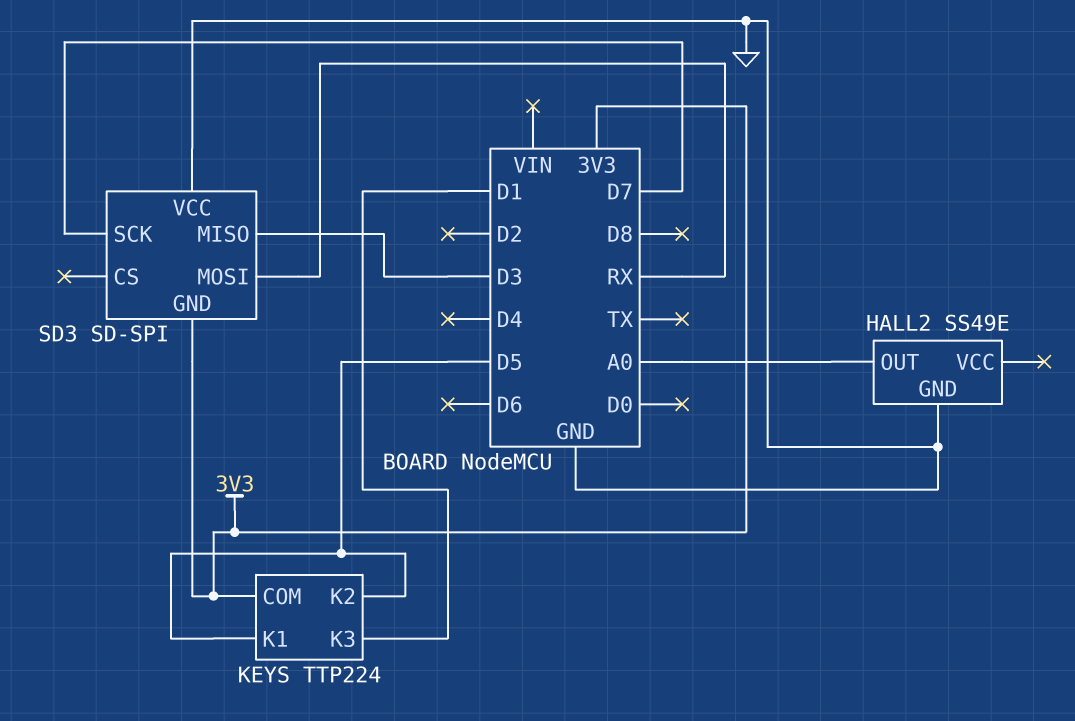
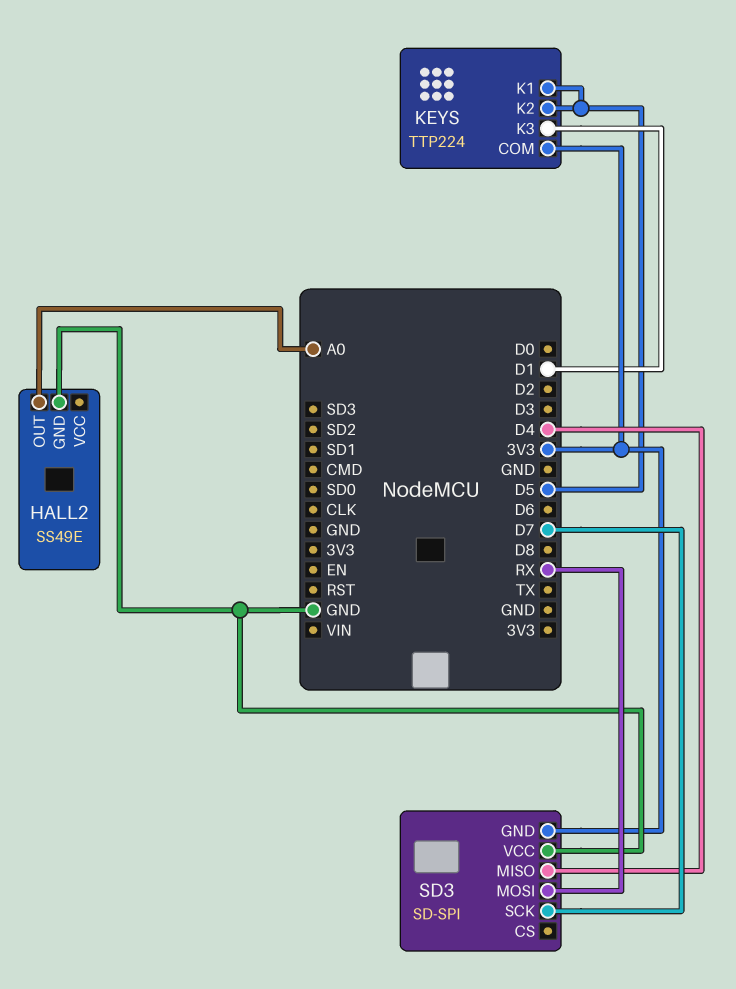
SD3 pin MISO: D3 -> D4

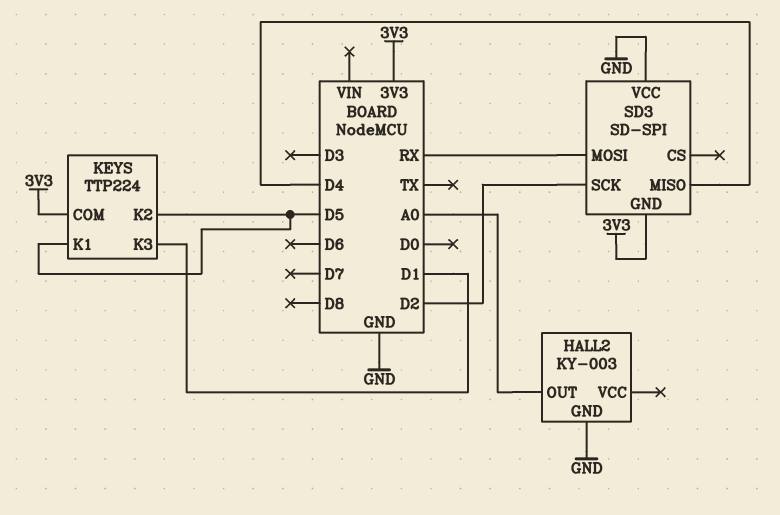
HALL2: SS49E -> KY-003
SD3 pin SCK: D7 -> D2

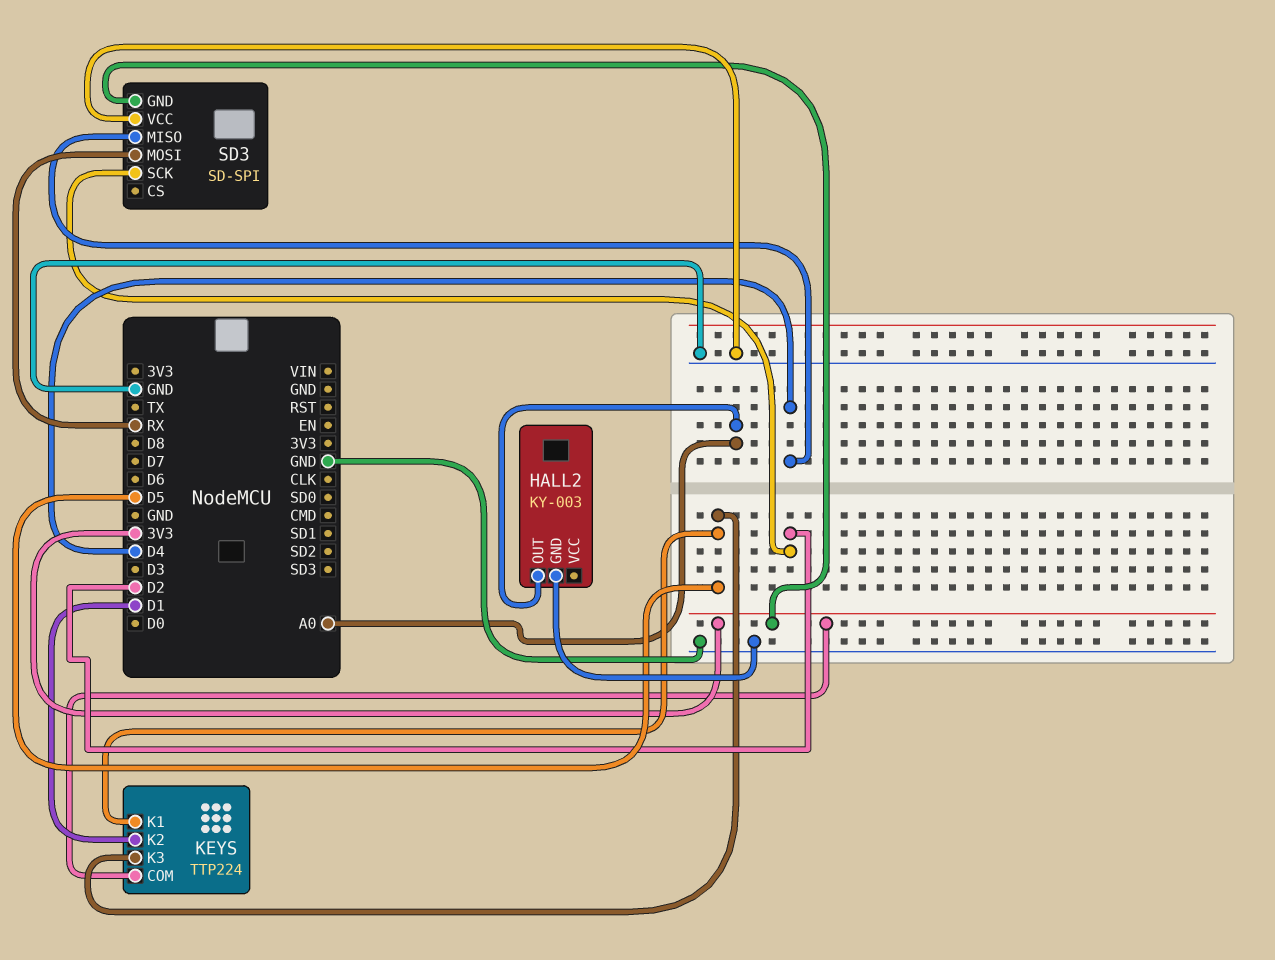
KEYS pin K2: D5 -> D1
KEYS pin K3: D1 -> D5

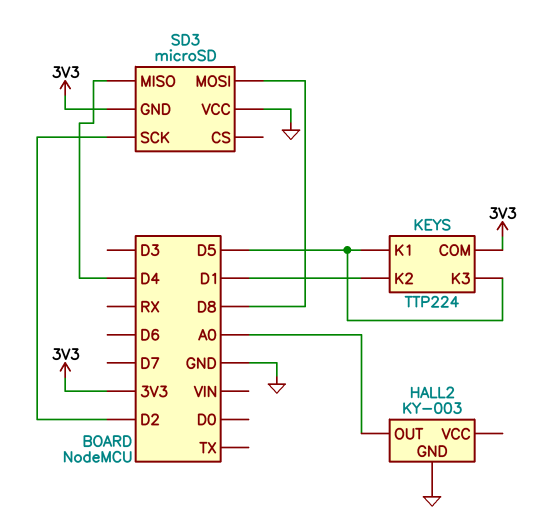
SD3: SD-SPI -> microSD
SD3 pin MOSI: RX -> D8

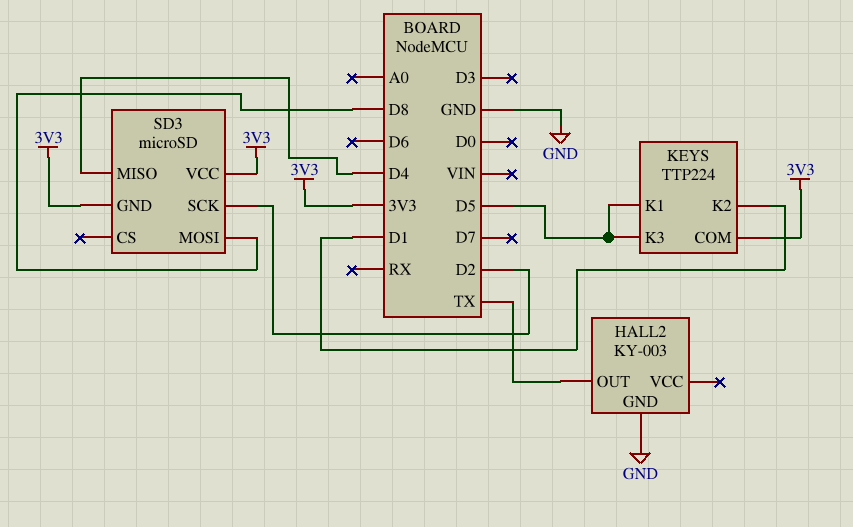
HALL2 pin OUT: A0 -> TX
SD3 pin VCC: GND -> 3V3

